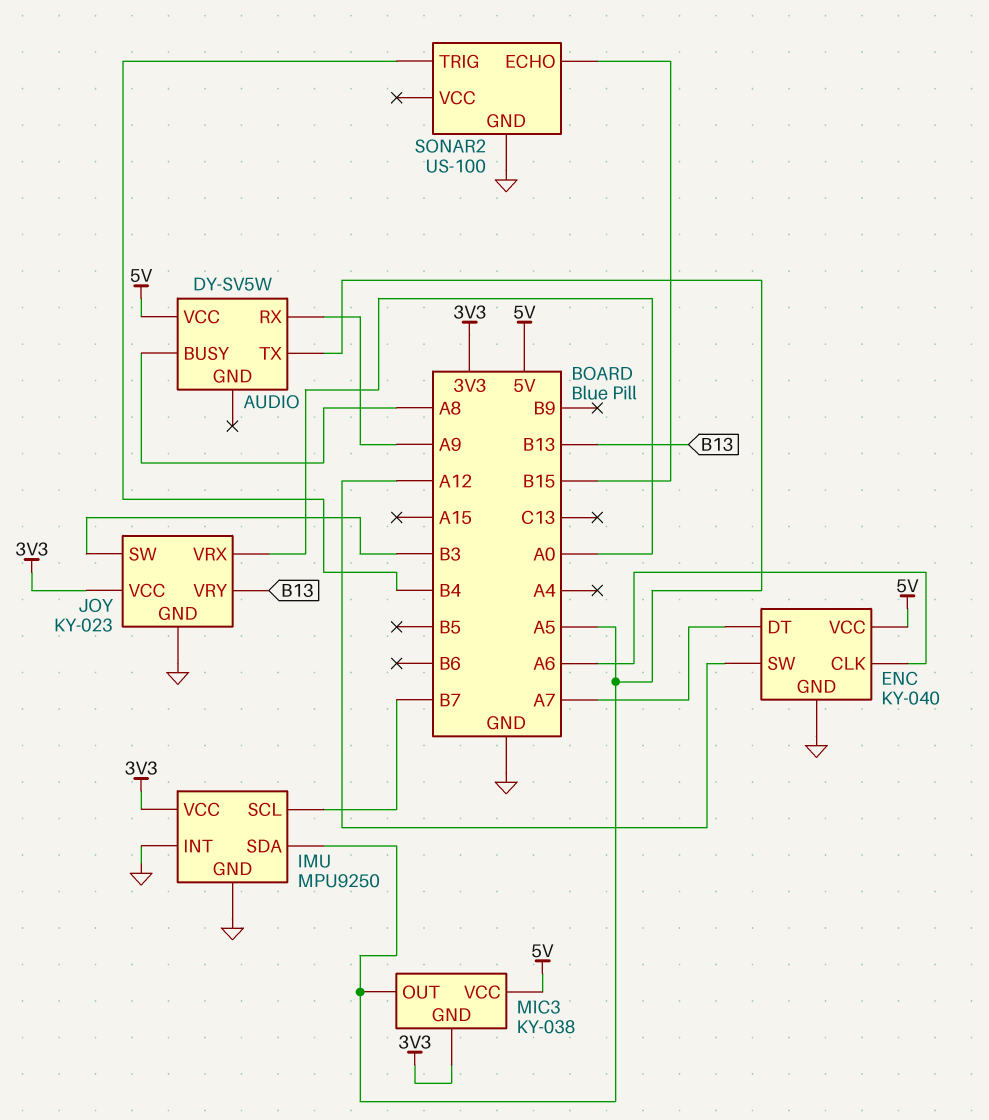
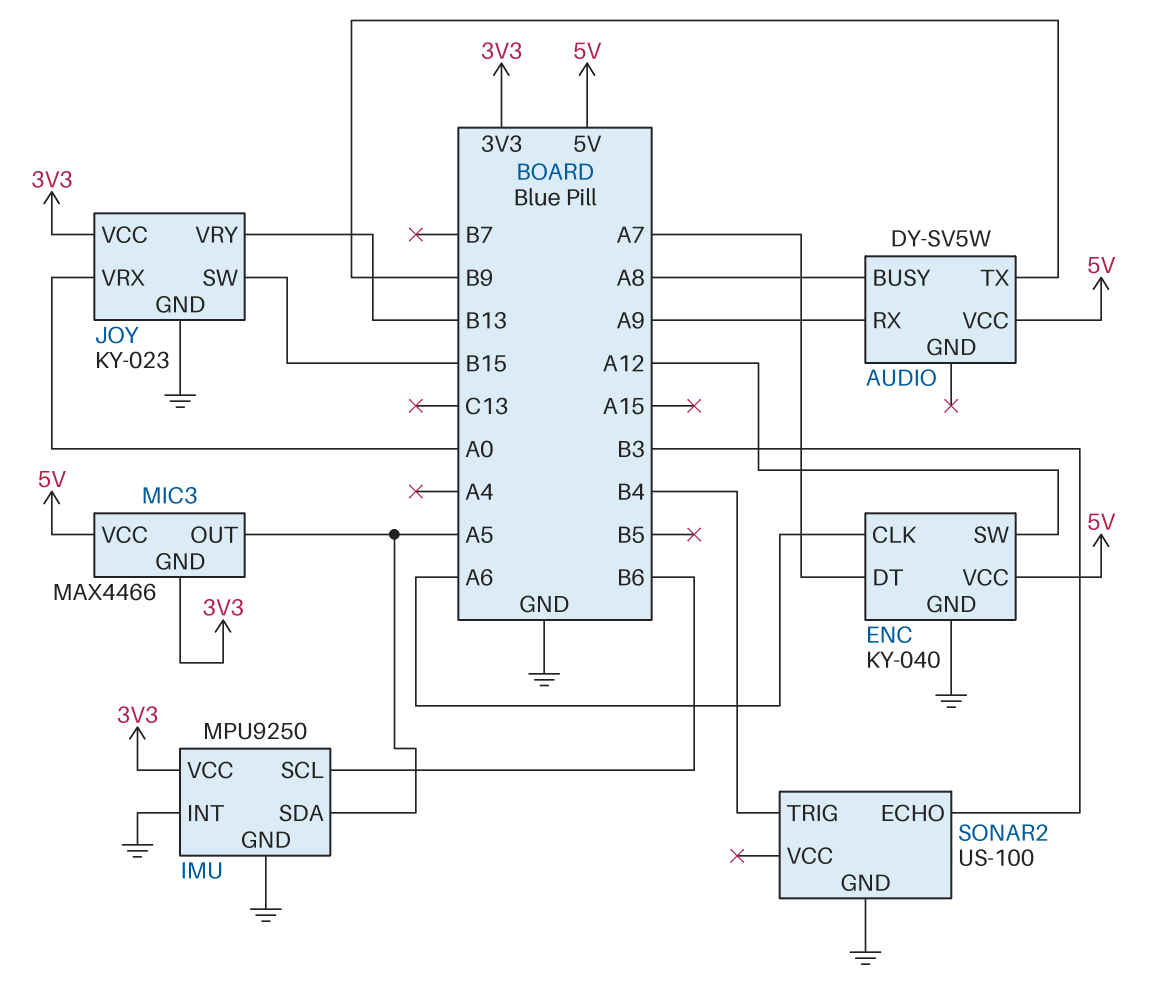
AUDIO pin TX: A5 -> B9
IMU pin SCL: B7 -> B6
JOY pin SW: B3 -> B15
MIC3: KY-038 -> MAX4466
SONAR2 pin ECHO: B15 -> B3

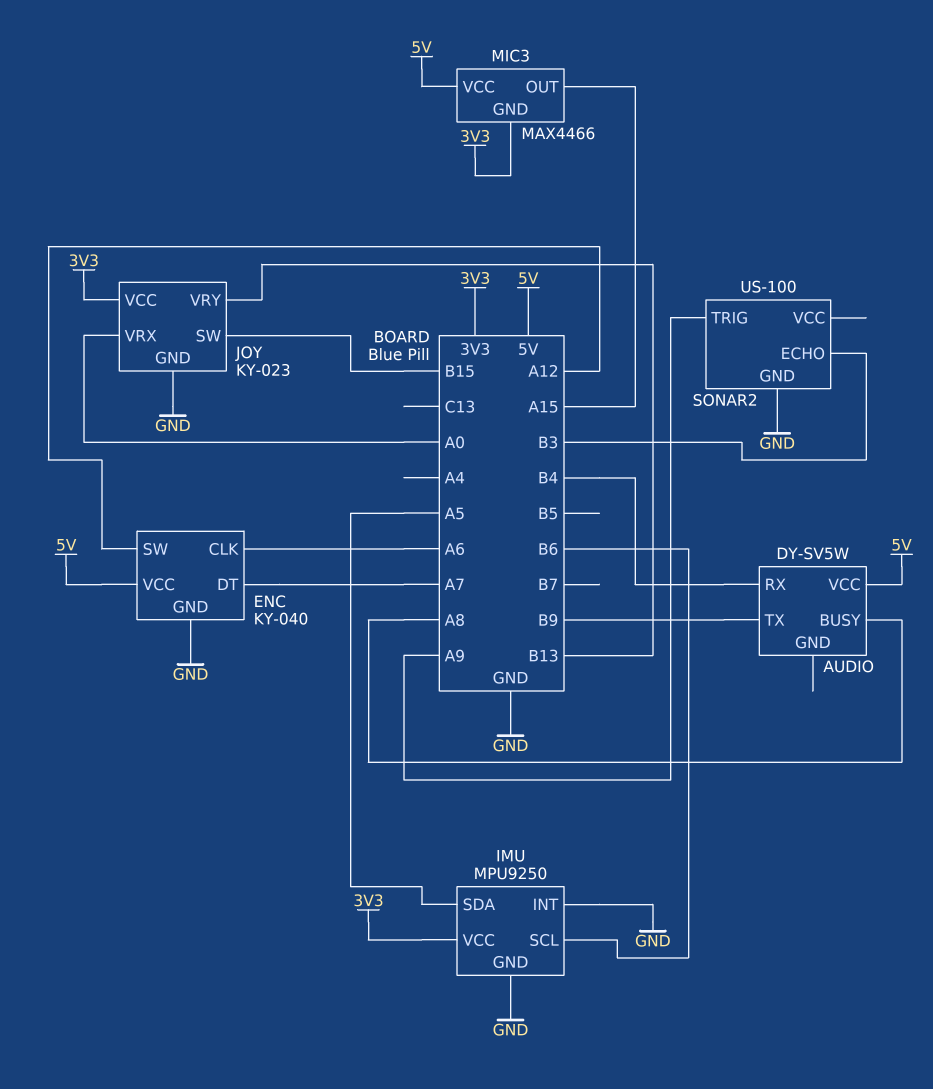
AUDIO pin RX: A9 -> B4
MIC3 pin OUT: A5 -> A15
SONAR2 pin TRIG: B4 -> A9

